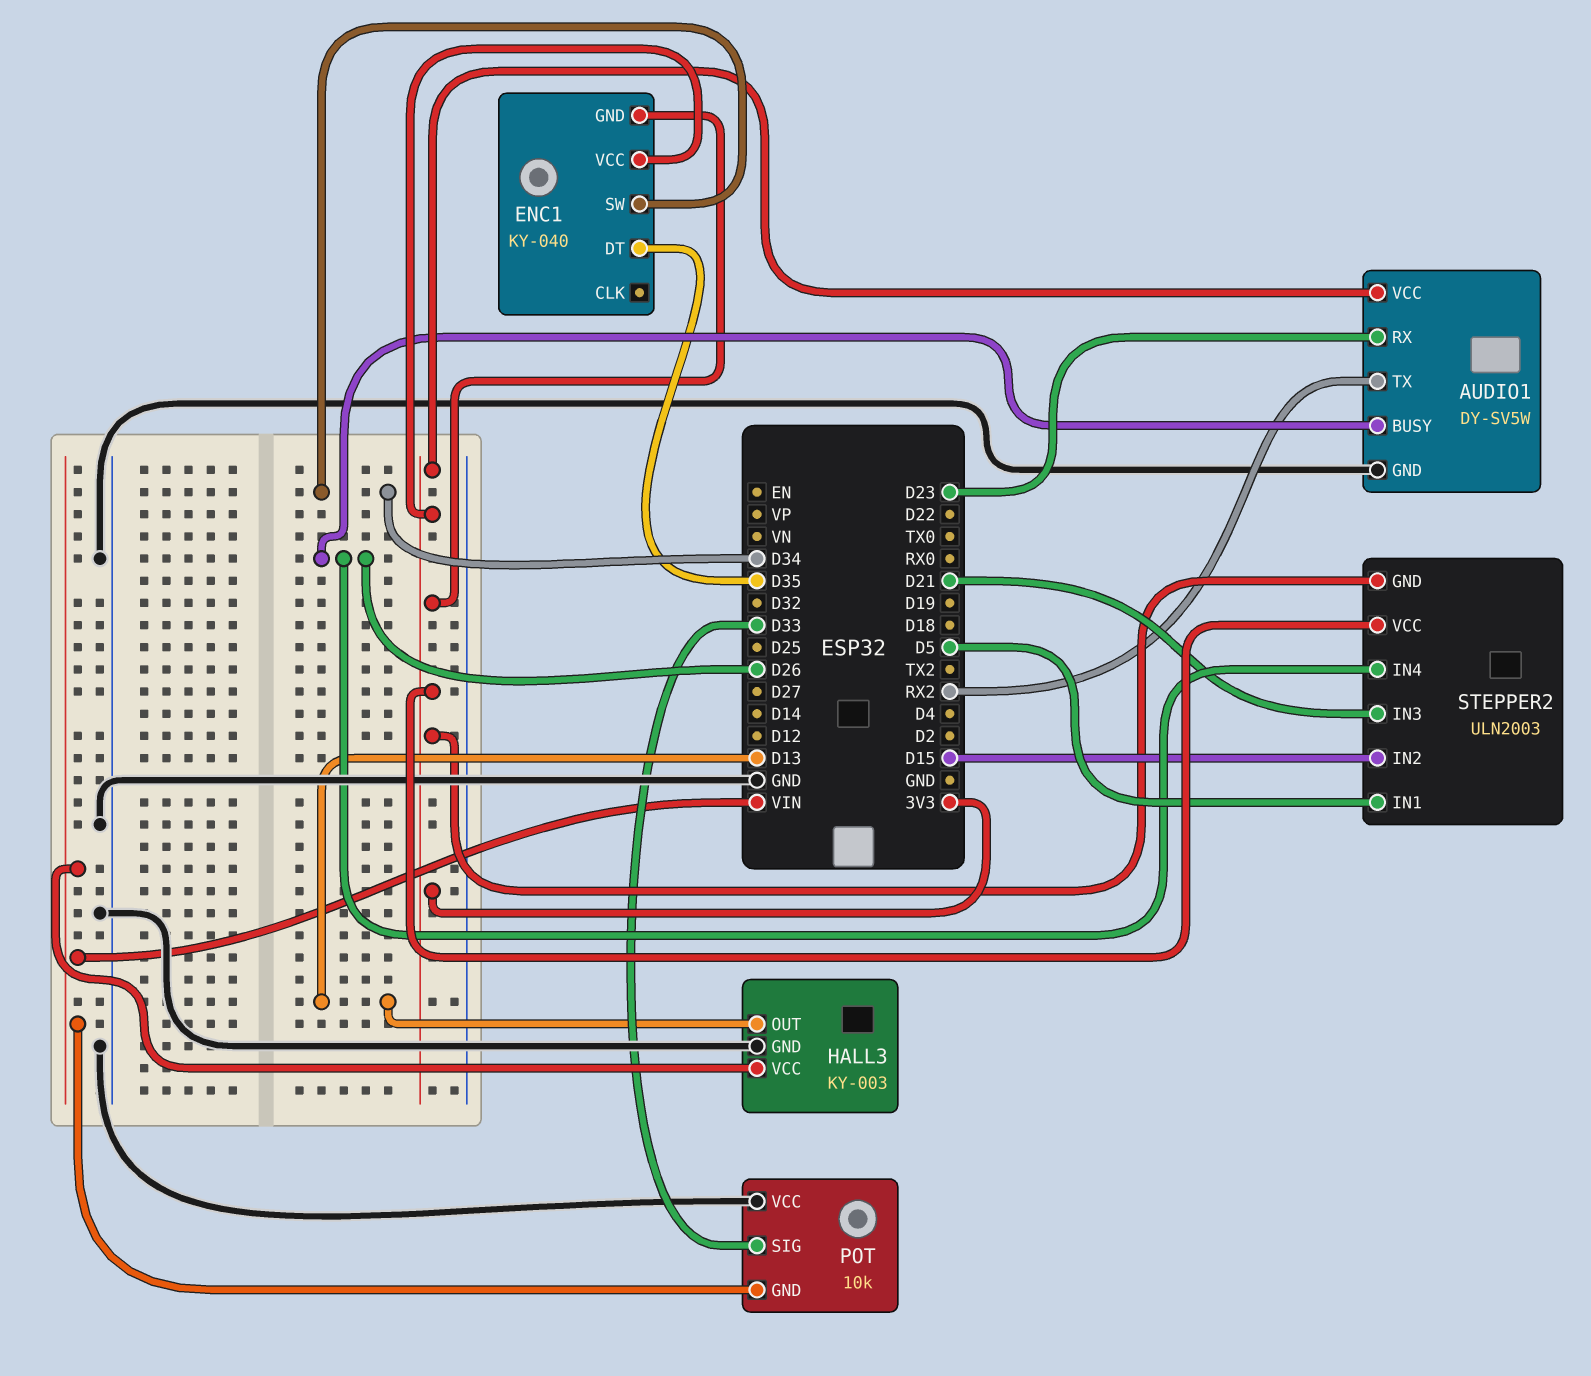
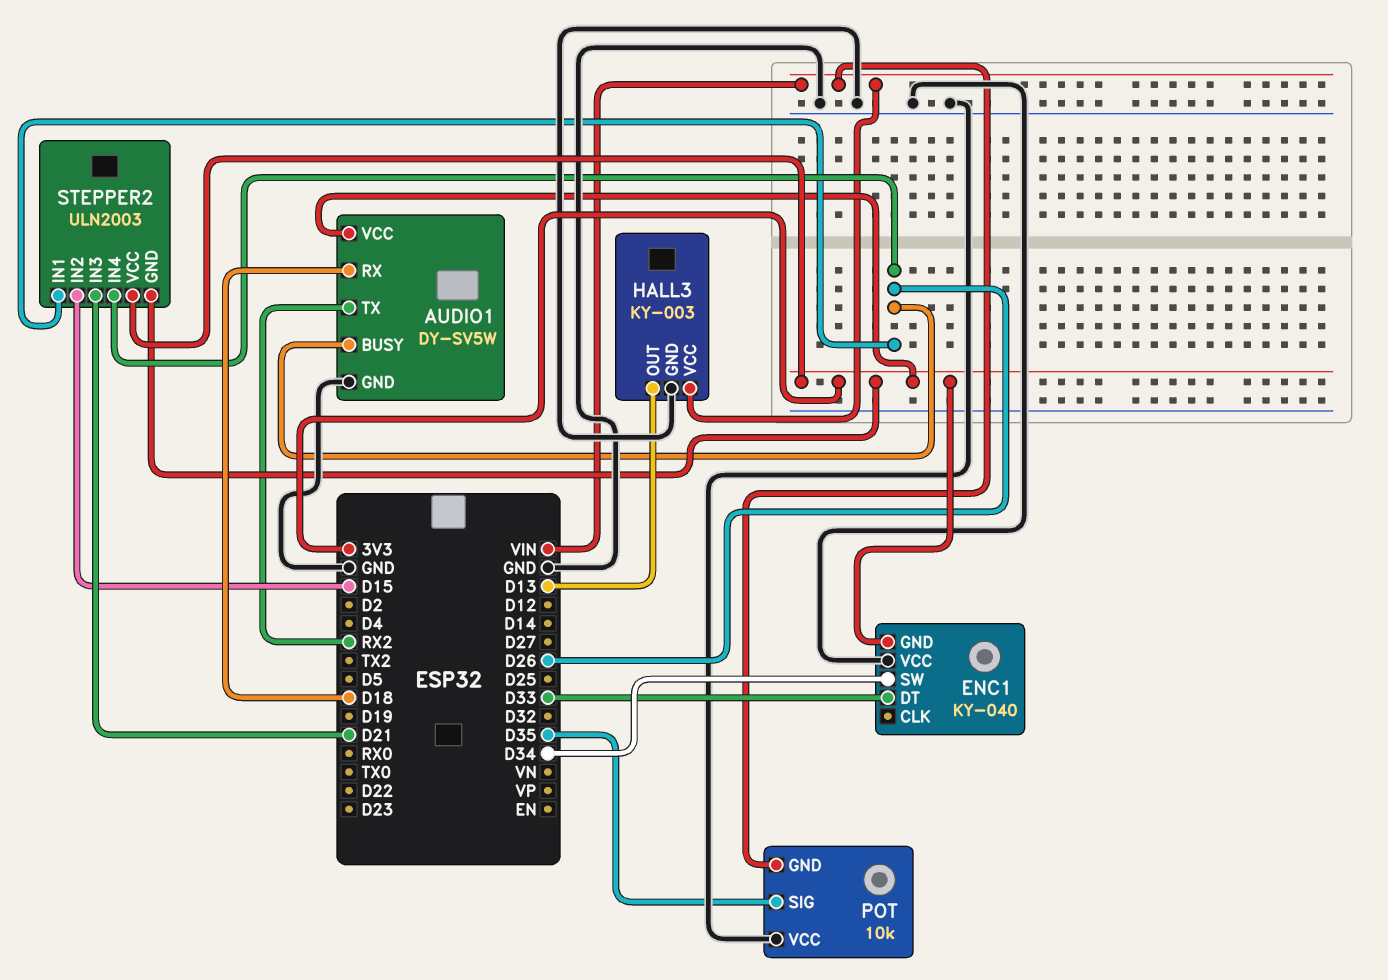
AUDIO1 pin RX: D23 -> D18
ENC1 pin DT: D35 -> D33
ENC1 pin VCC: 3V3 -> GND
POT pin SIG: D33 -> D35
STEPPER2 pin IN1: D5 -> D26

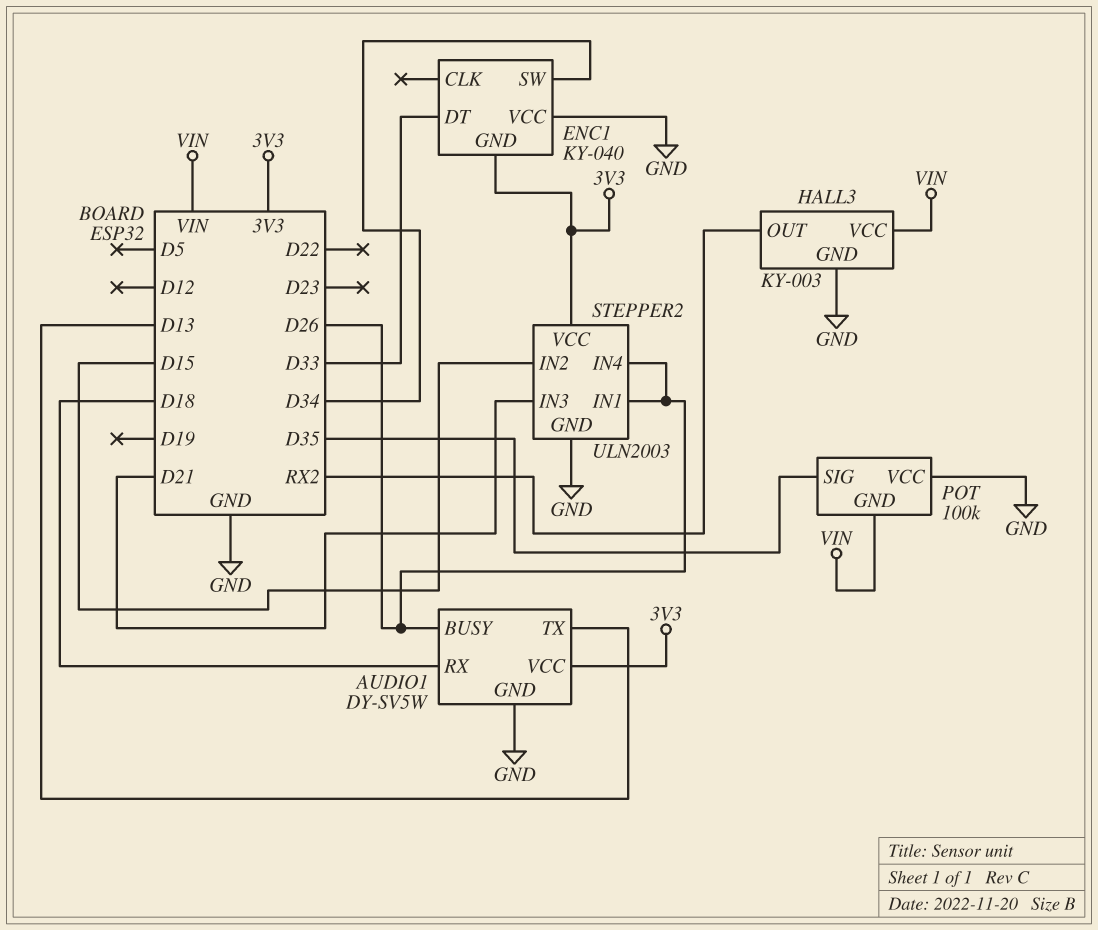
AUDIO1 pin TX: RX2 -> D13
HALL3 pin OUT: D13 -> RX2
POT: 10k -> 100k
STEPPER2 pin GND: 3V3 -> GND

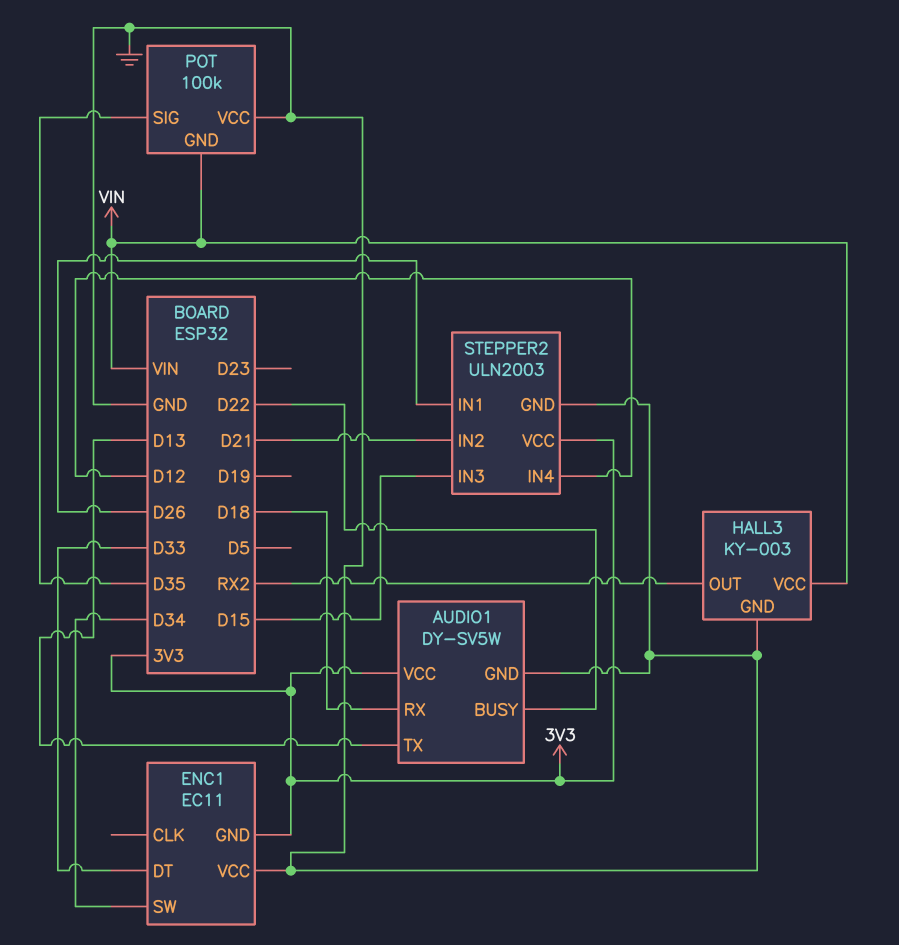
AUDIO1 pin BUSY: D26 -> D22
ENC1: KY-040 -> EC11
STEPPER2 pin IN2: D15 -> D21
STEPPER2 pin IN3: D21 -> D15
STEPPER2 pin IN4: D26 -> D12

